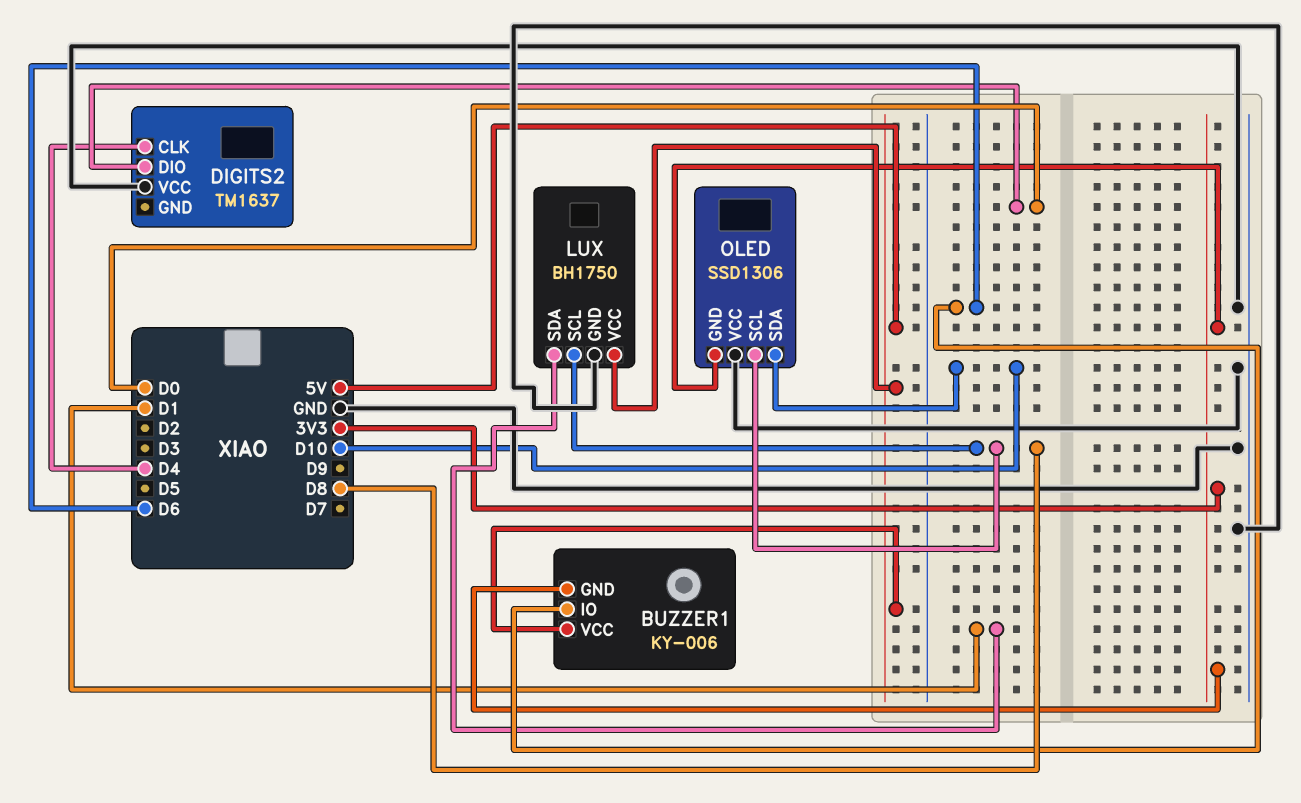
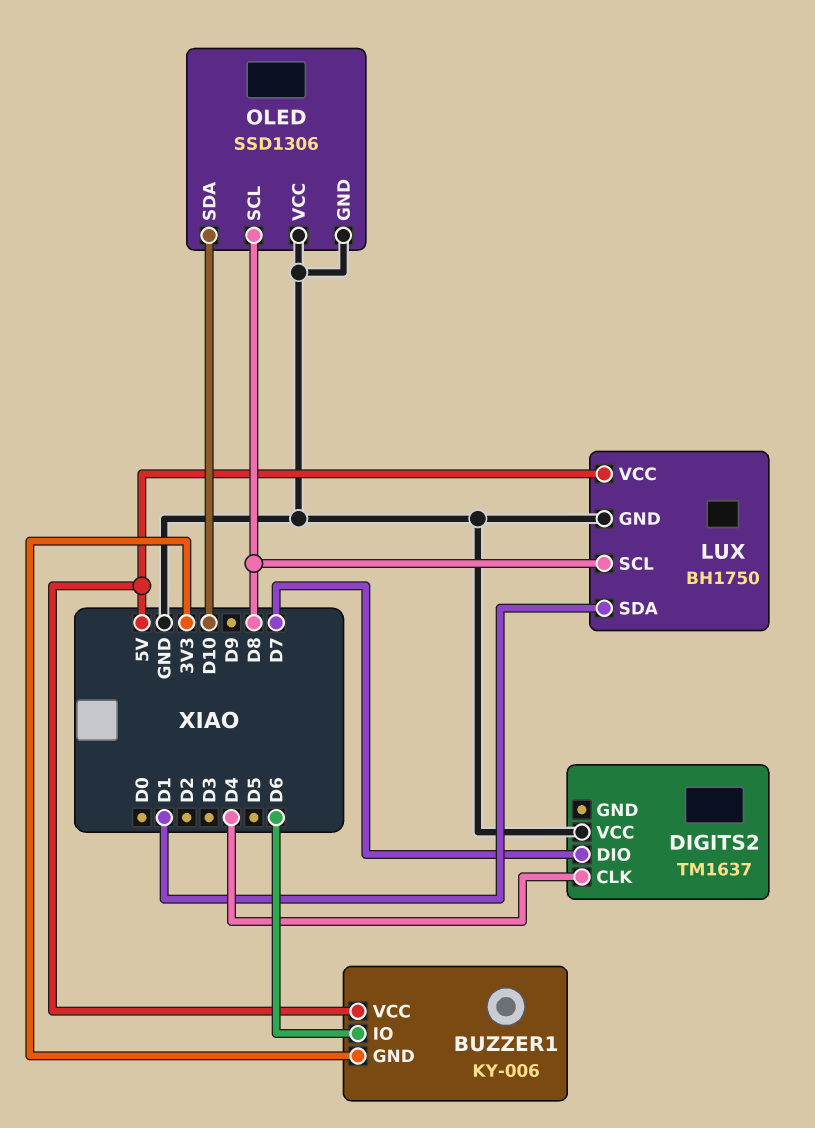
DIGITS2 pin DIO: D0 -> D7
OLED pin GND: 3V3 -> GND

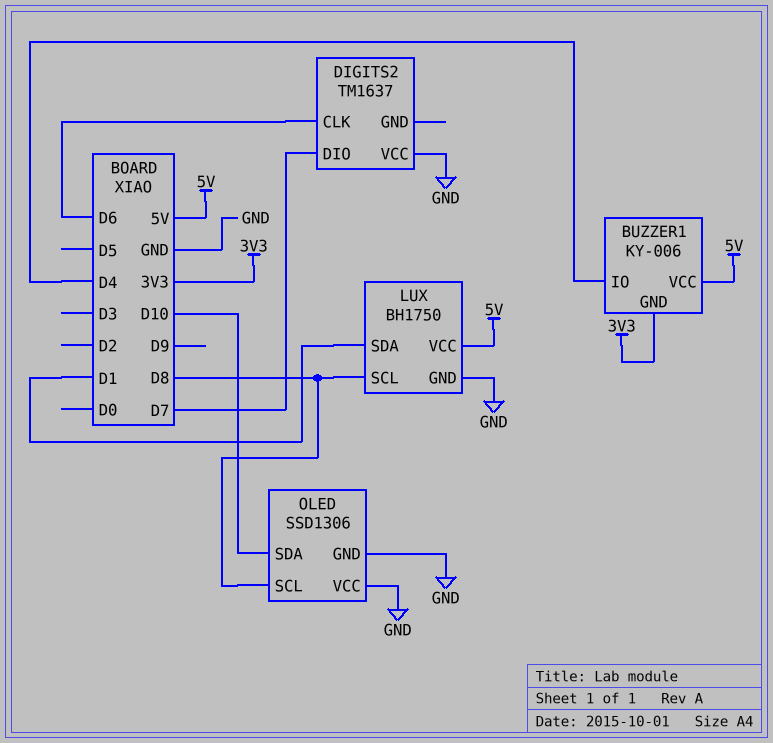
BUZZER1 pin IO: D6 -> D4
DIGITS2 pin CLK: D4 -> D6

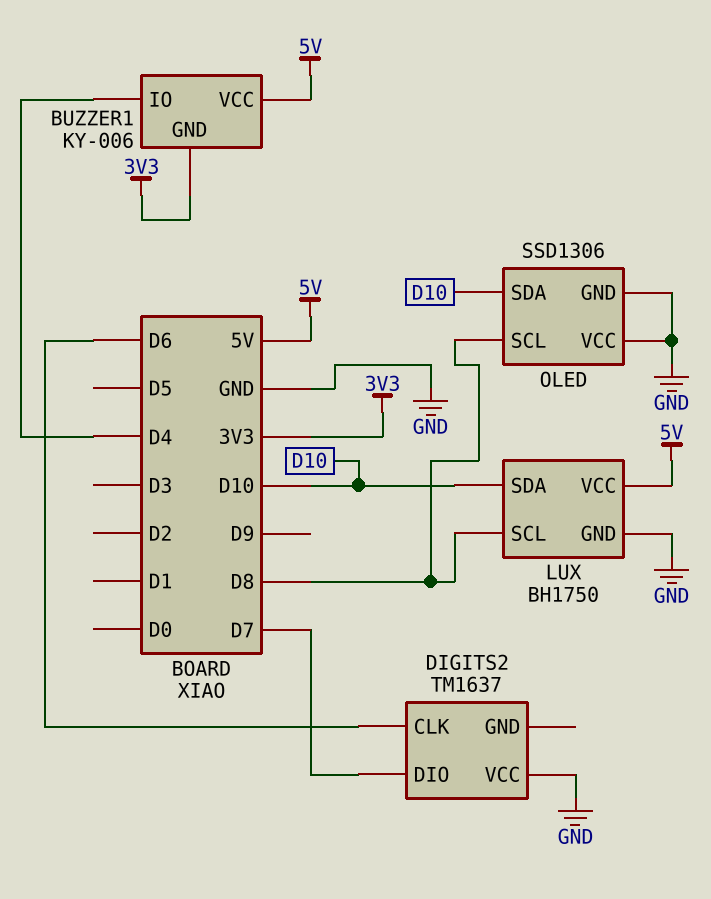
LUX pin SDA: D1 -> D10

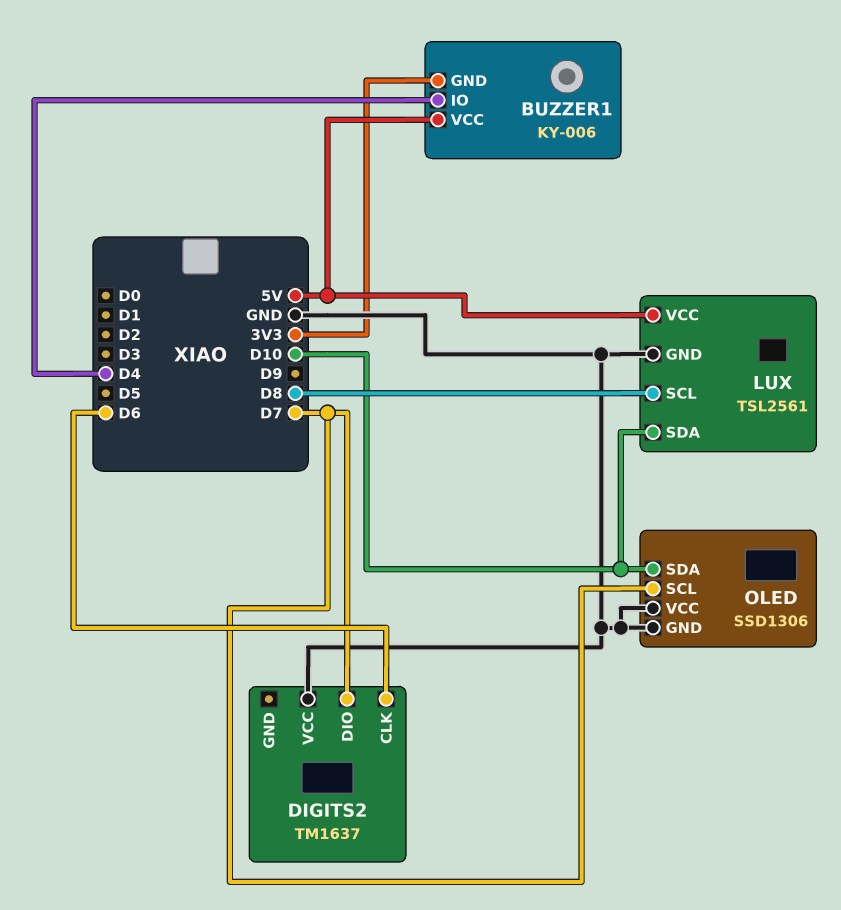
LUX: BH1750 -> TSL2561
OLED pin SCL: D8 -> D7

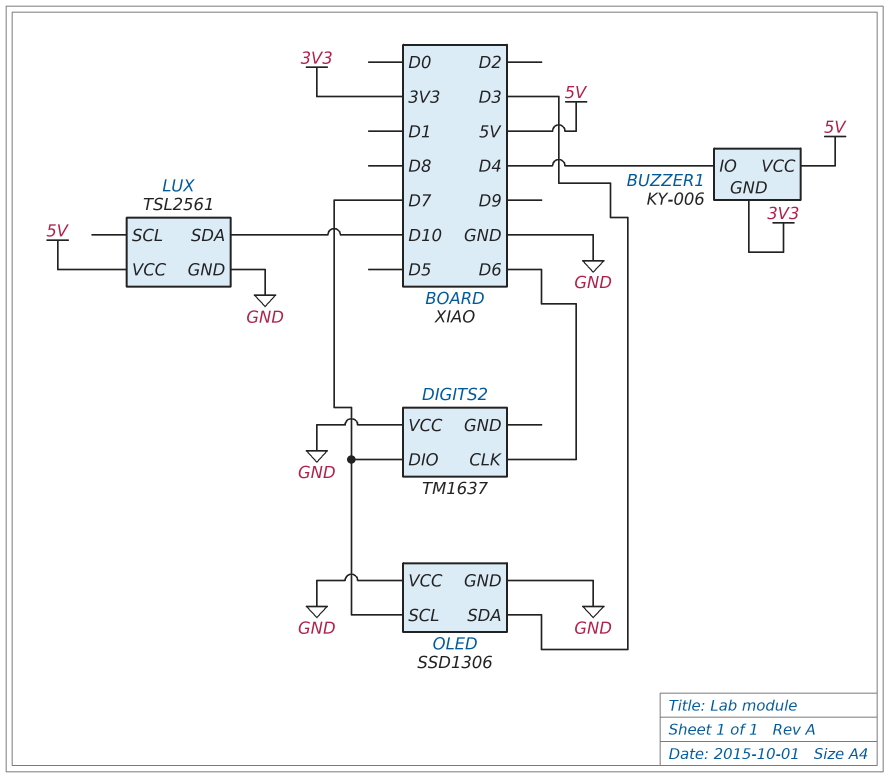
LUX pin SCL: D8 -> none
OLED pin SDA: D10 -> D3

